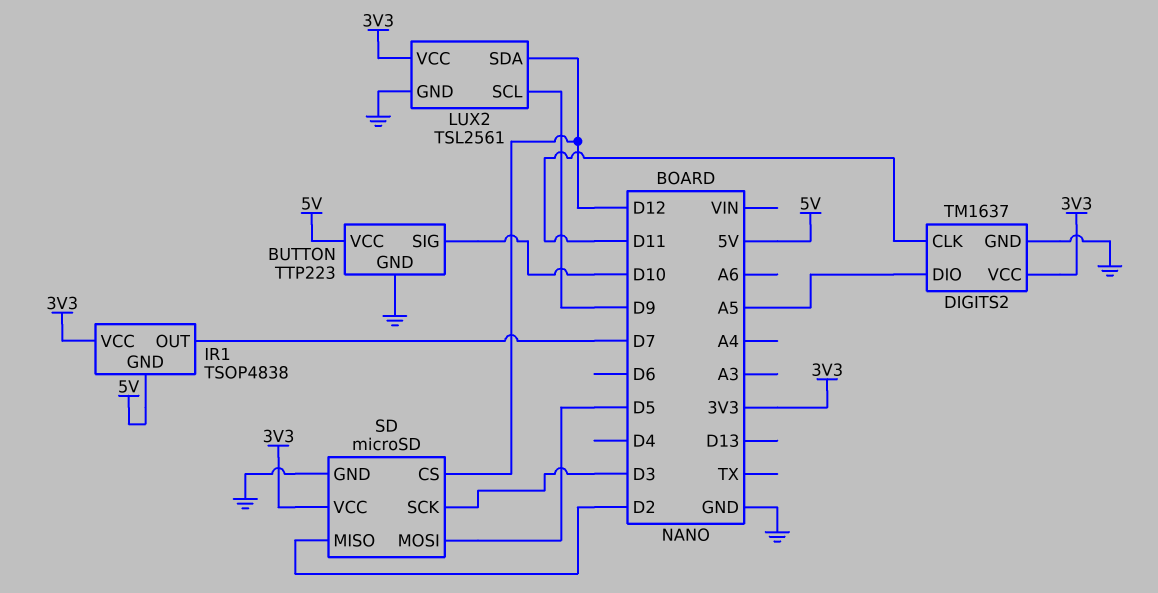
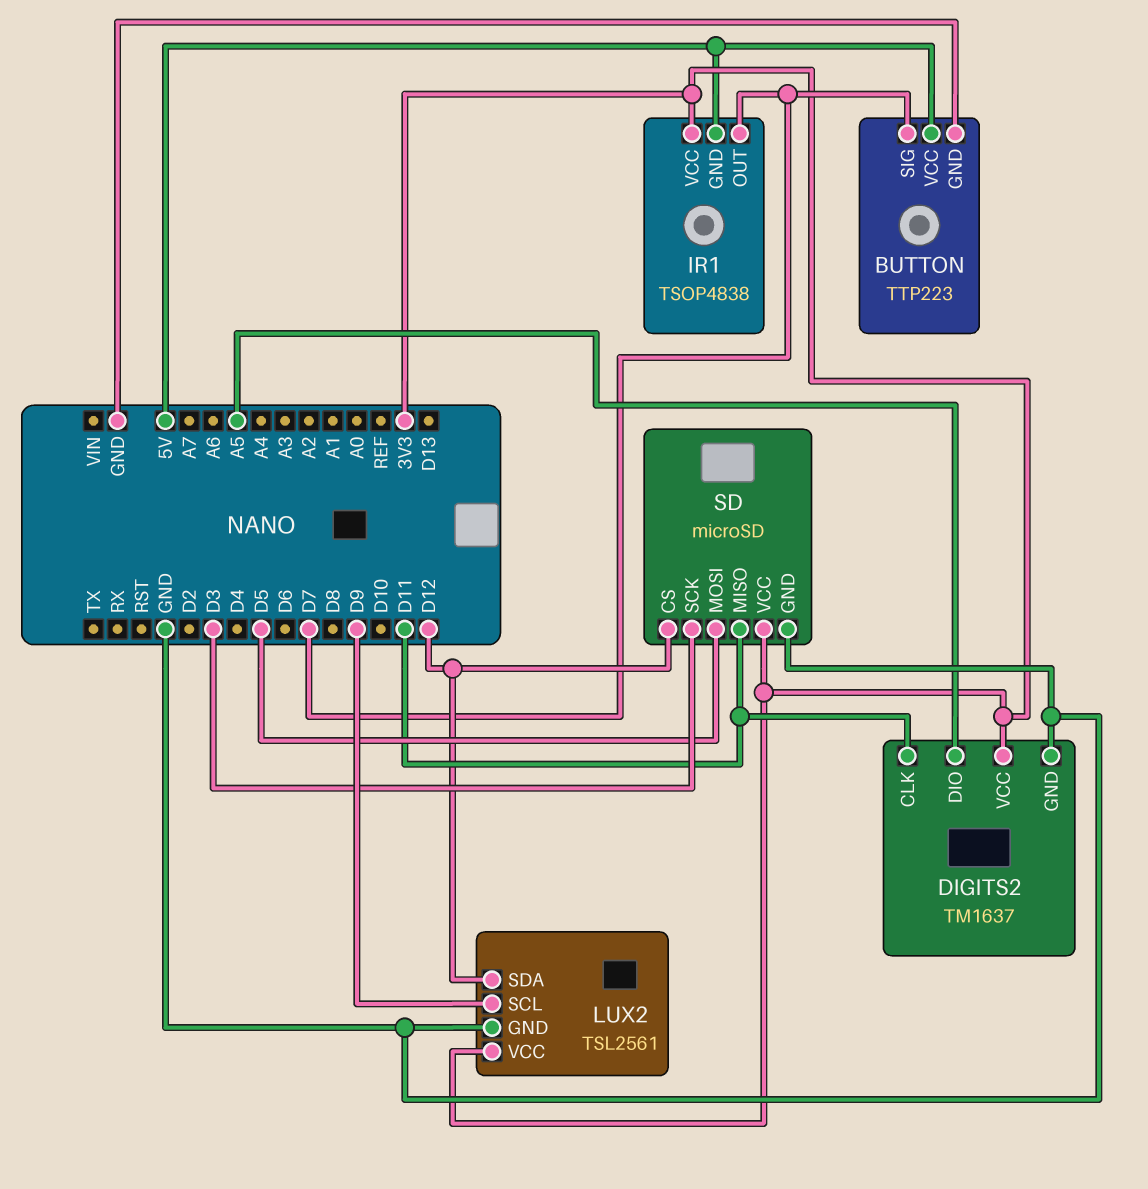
BUTTON pin SIG: D10 -> D7
SD pin MISO: D2 -> D11

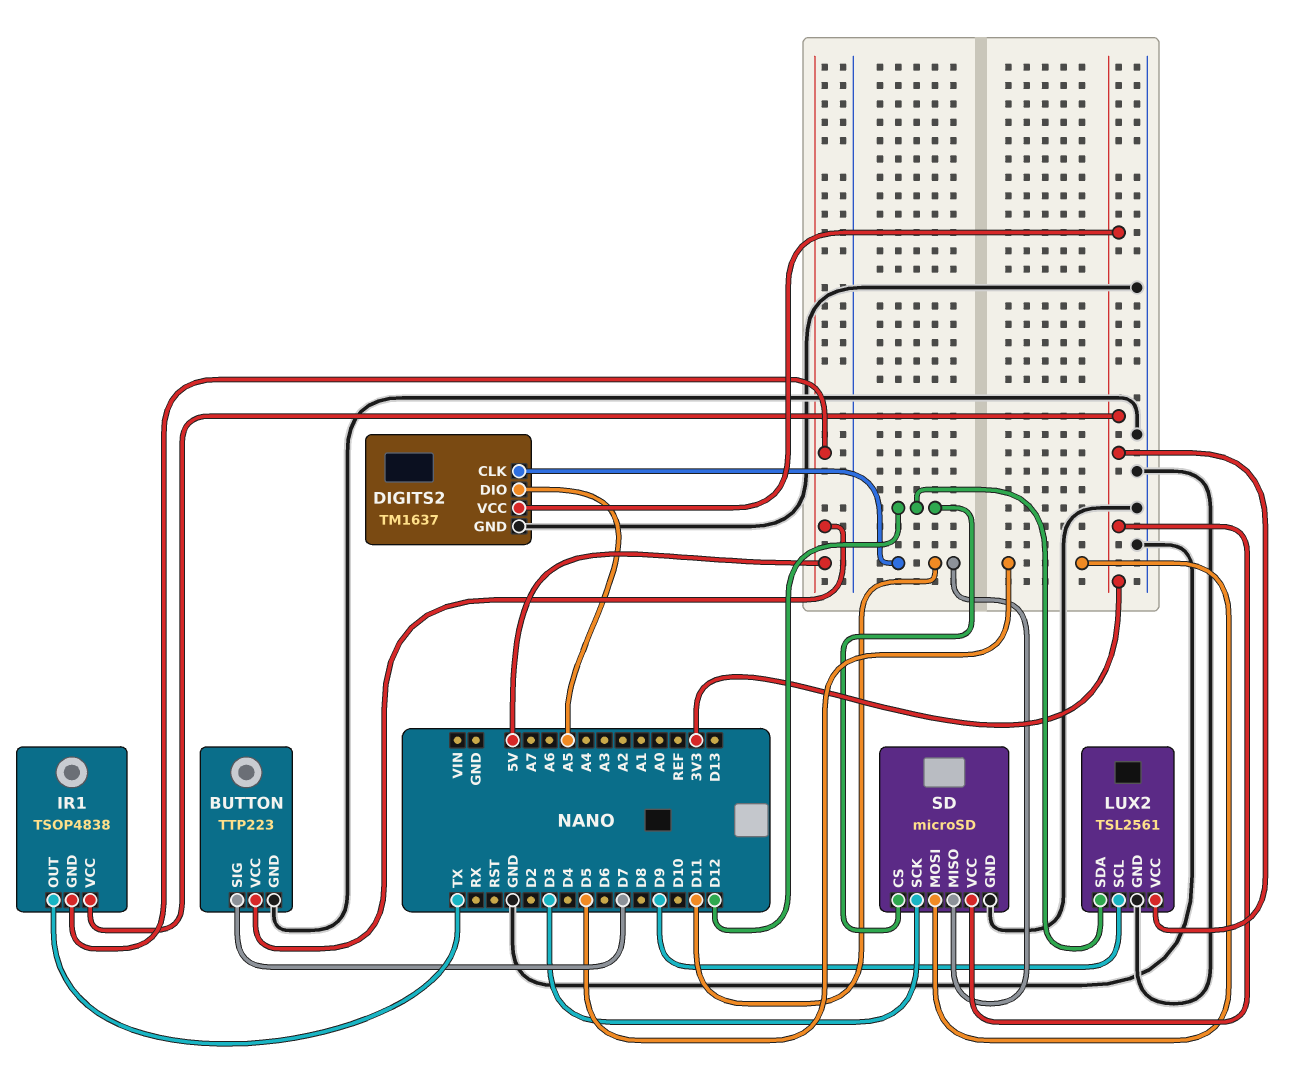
IR1 pin OUT: D7 -> TX

